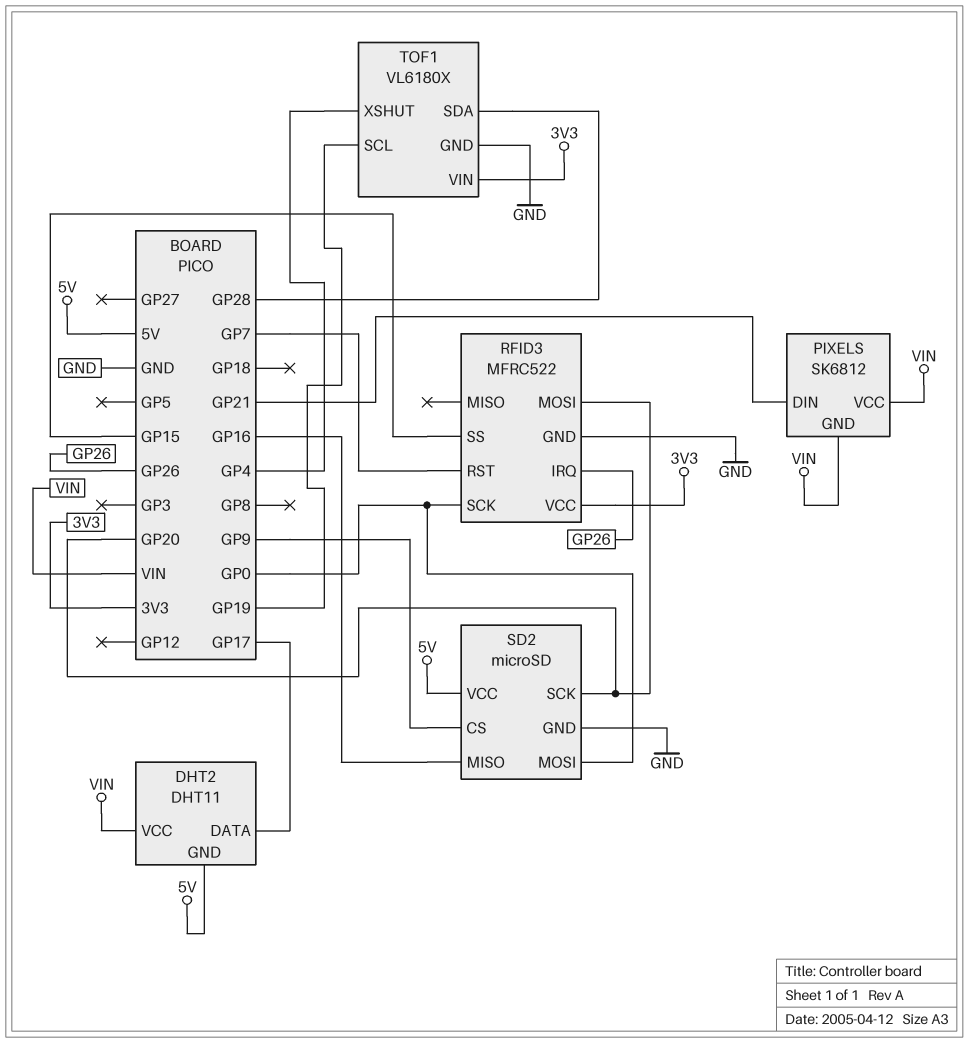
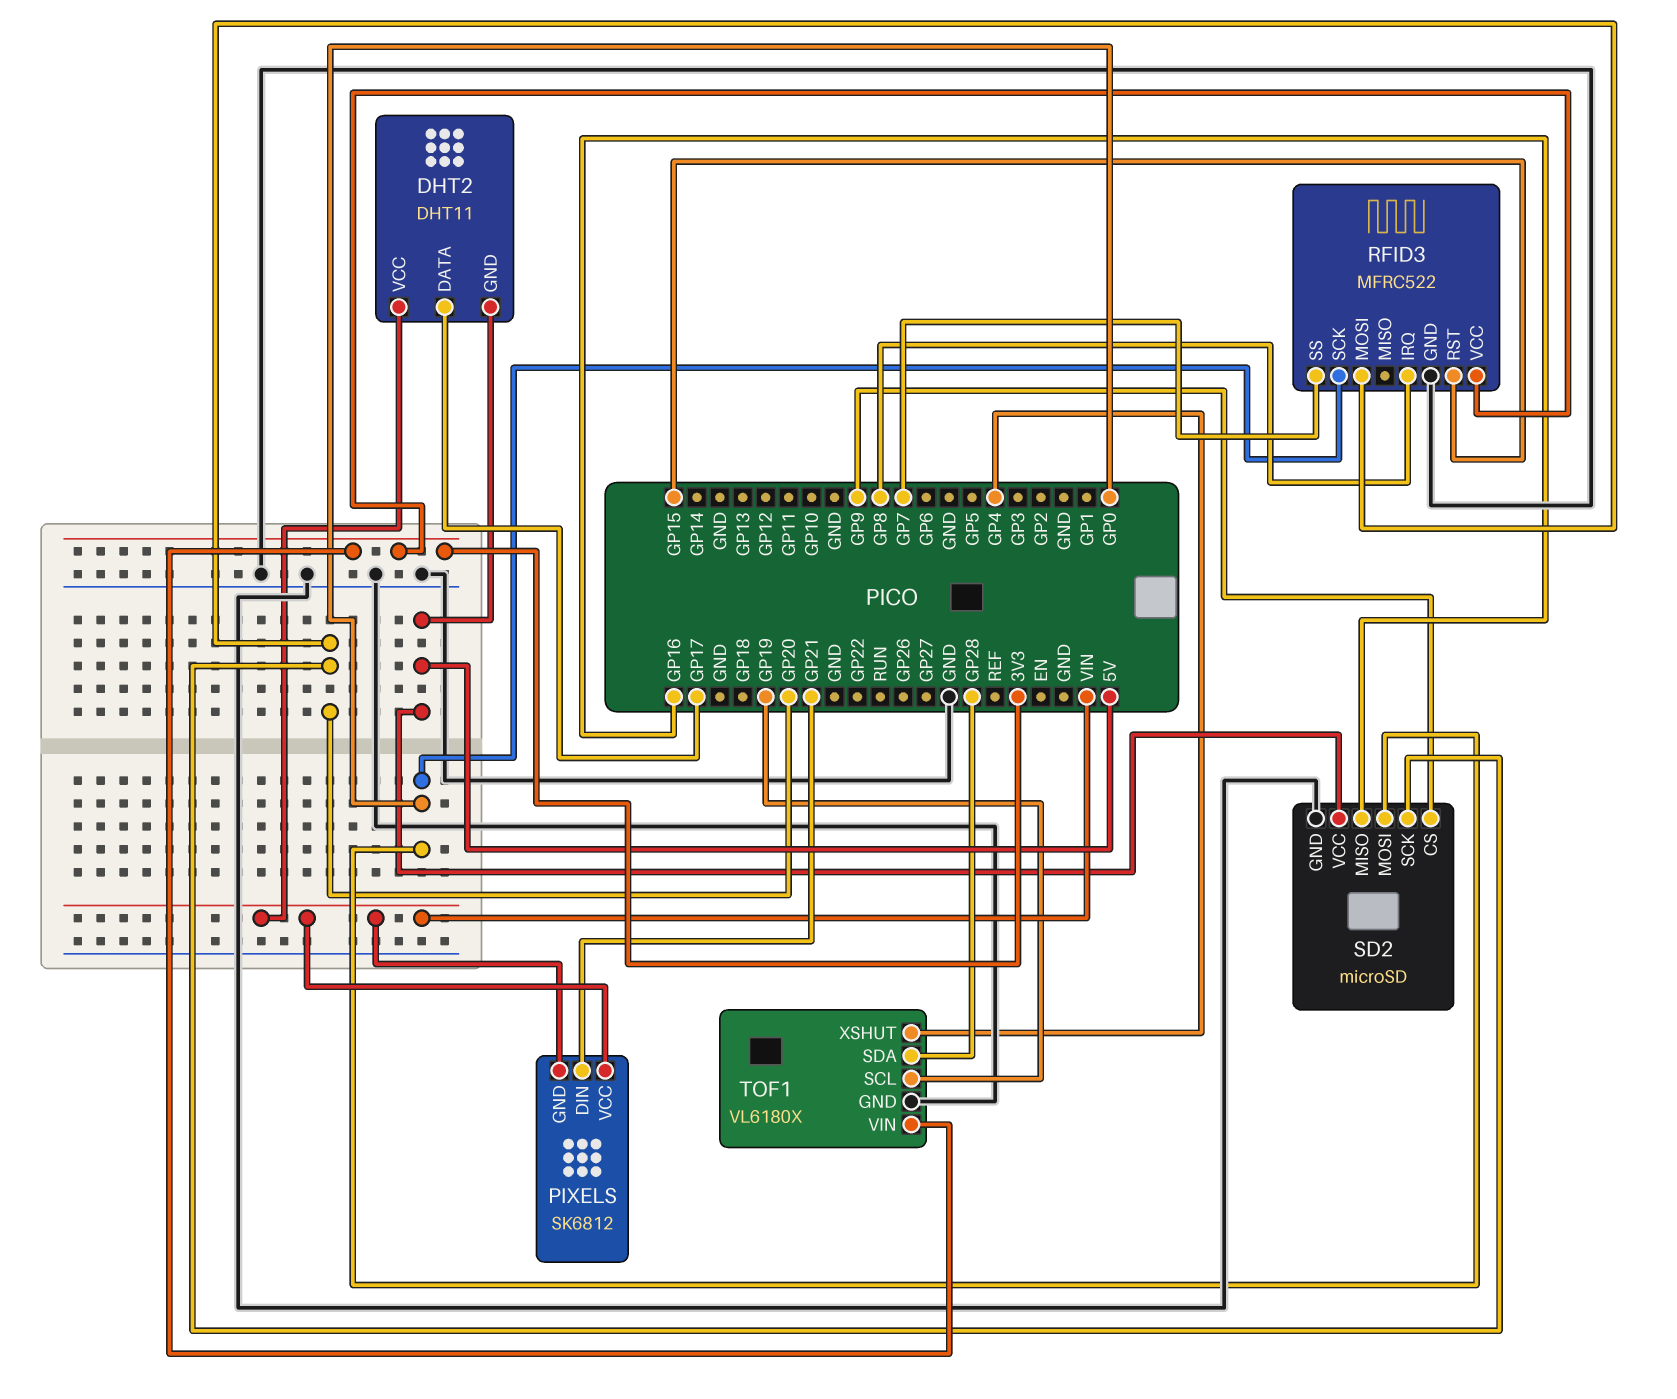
RFID3 pin IRQ: GP26 -> GP8
RFID3 pin RST: GP7 -> GP15
RFID3 pin SS: GP15 -> GP7

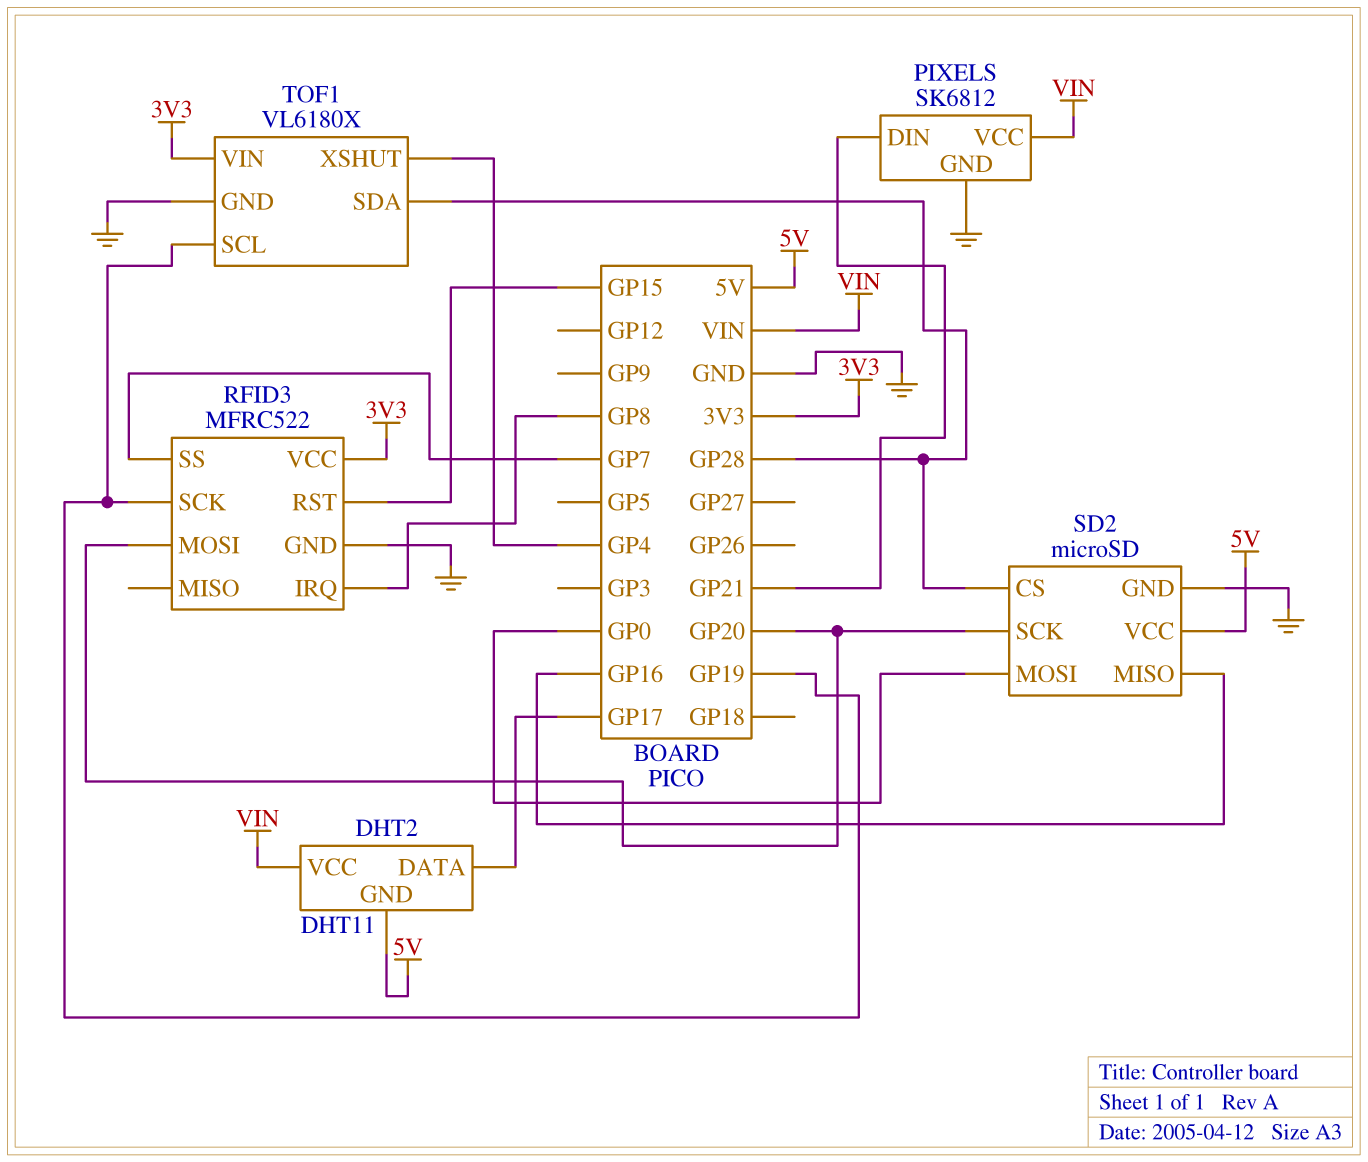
PIXELS pin GND: VIN -> GND
RFID3 pin SCK: GP0 -> GP19
SD2 pin CS: GP9 -> GP28

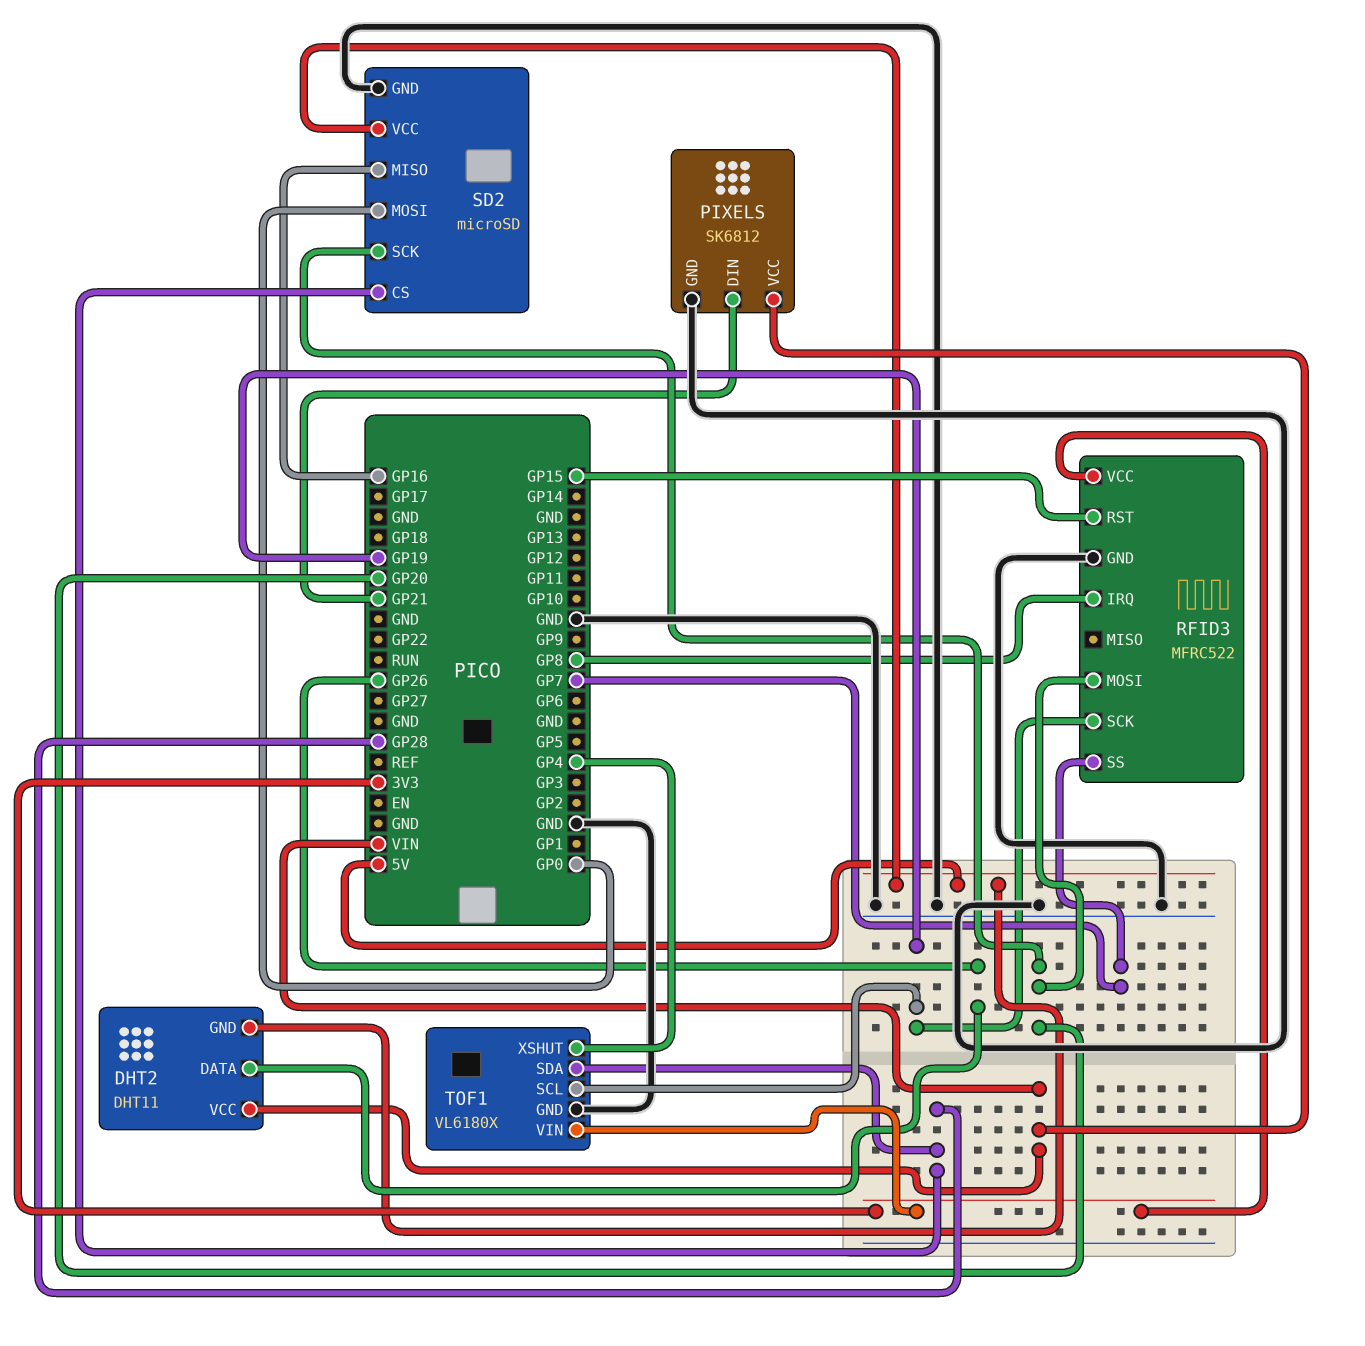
DHT2 pin DATA: GP17 -> GP26

